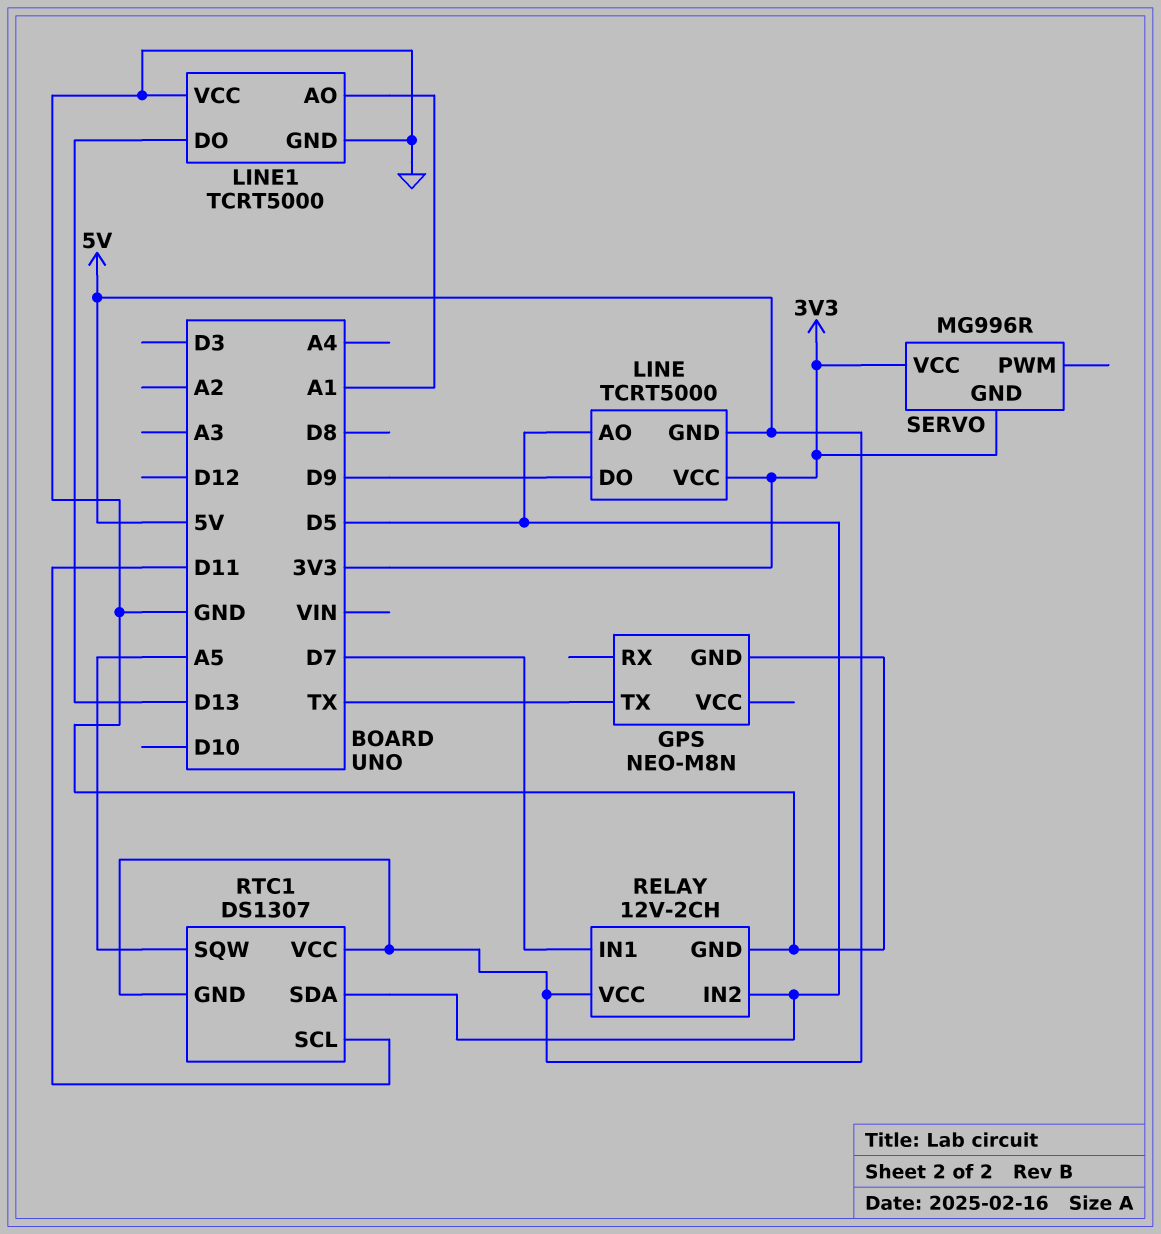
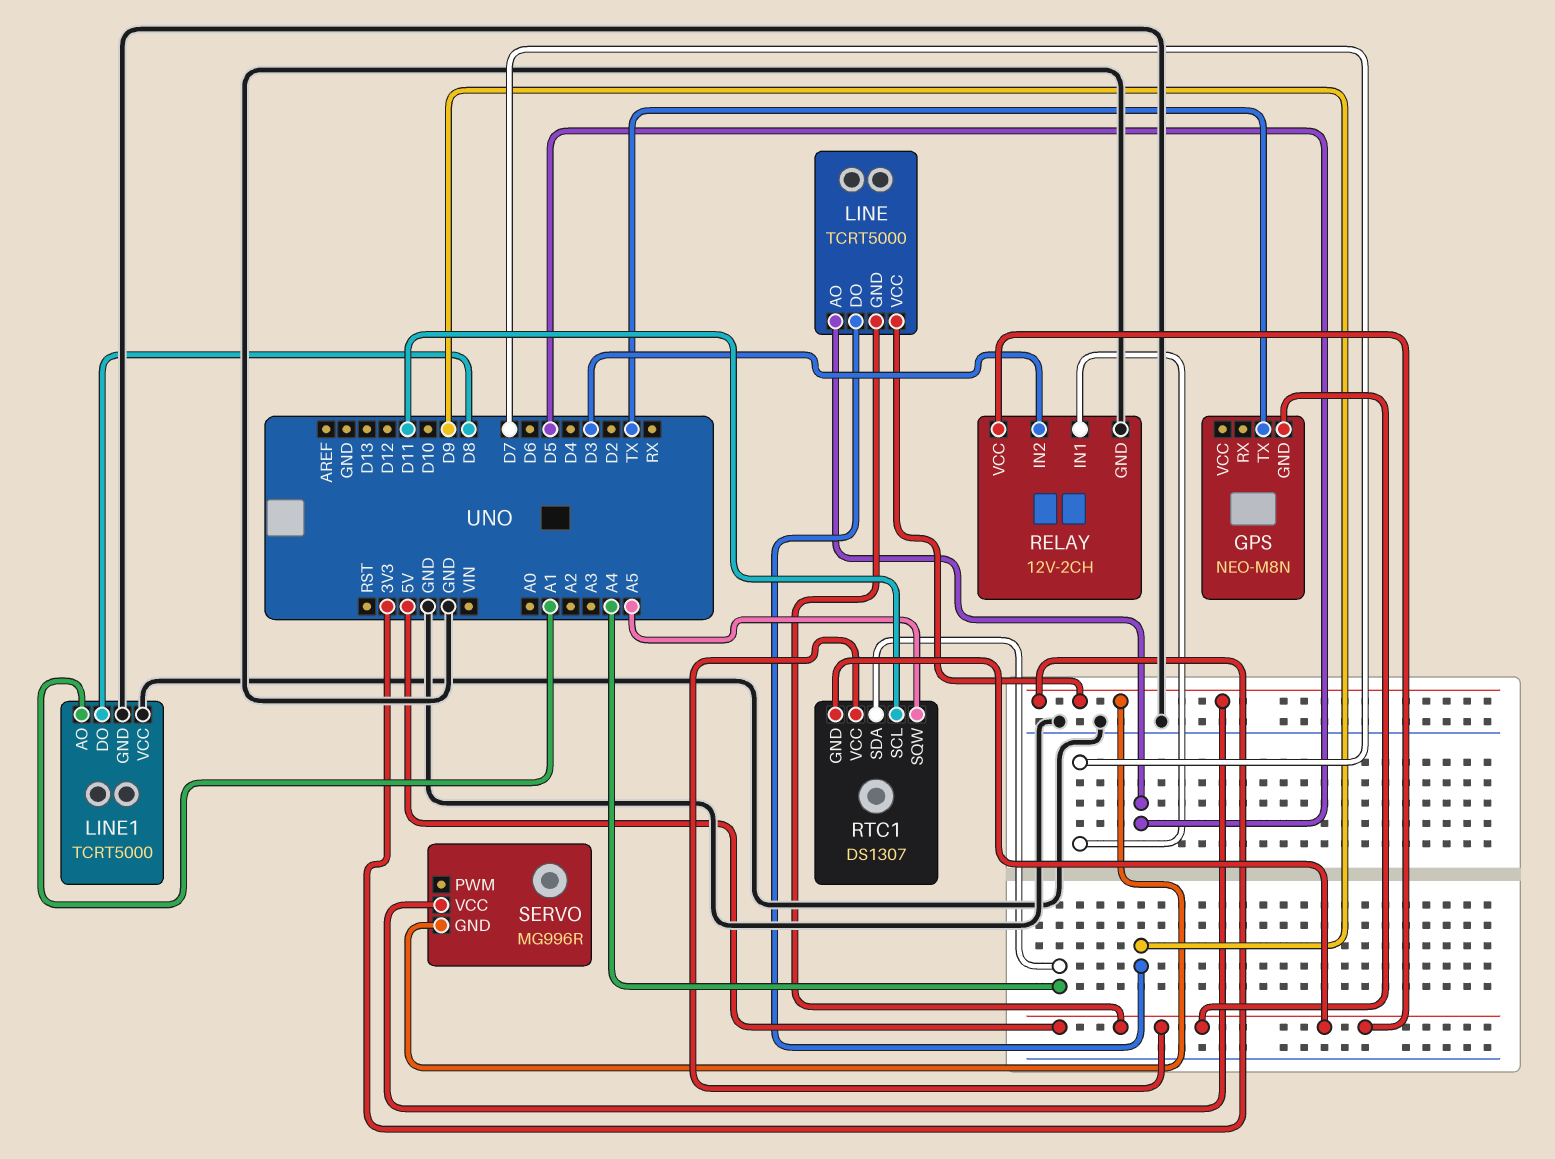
GPS pin GND: GND -> 5V
LINE1 pin DO: D13 -> D8
RELAY pin IN2: D5 -> D3
RTC1 pin SDA: D5 -> A4

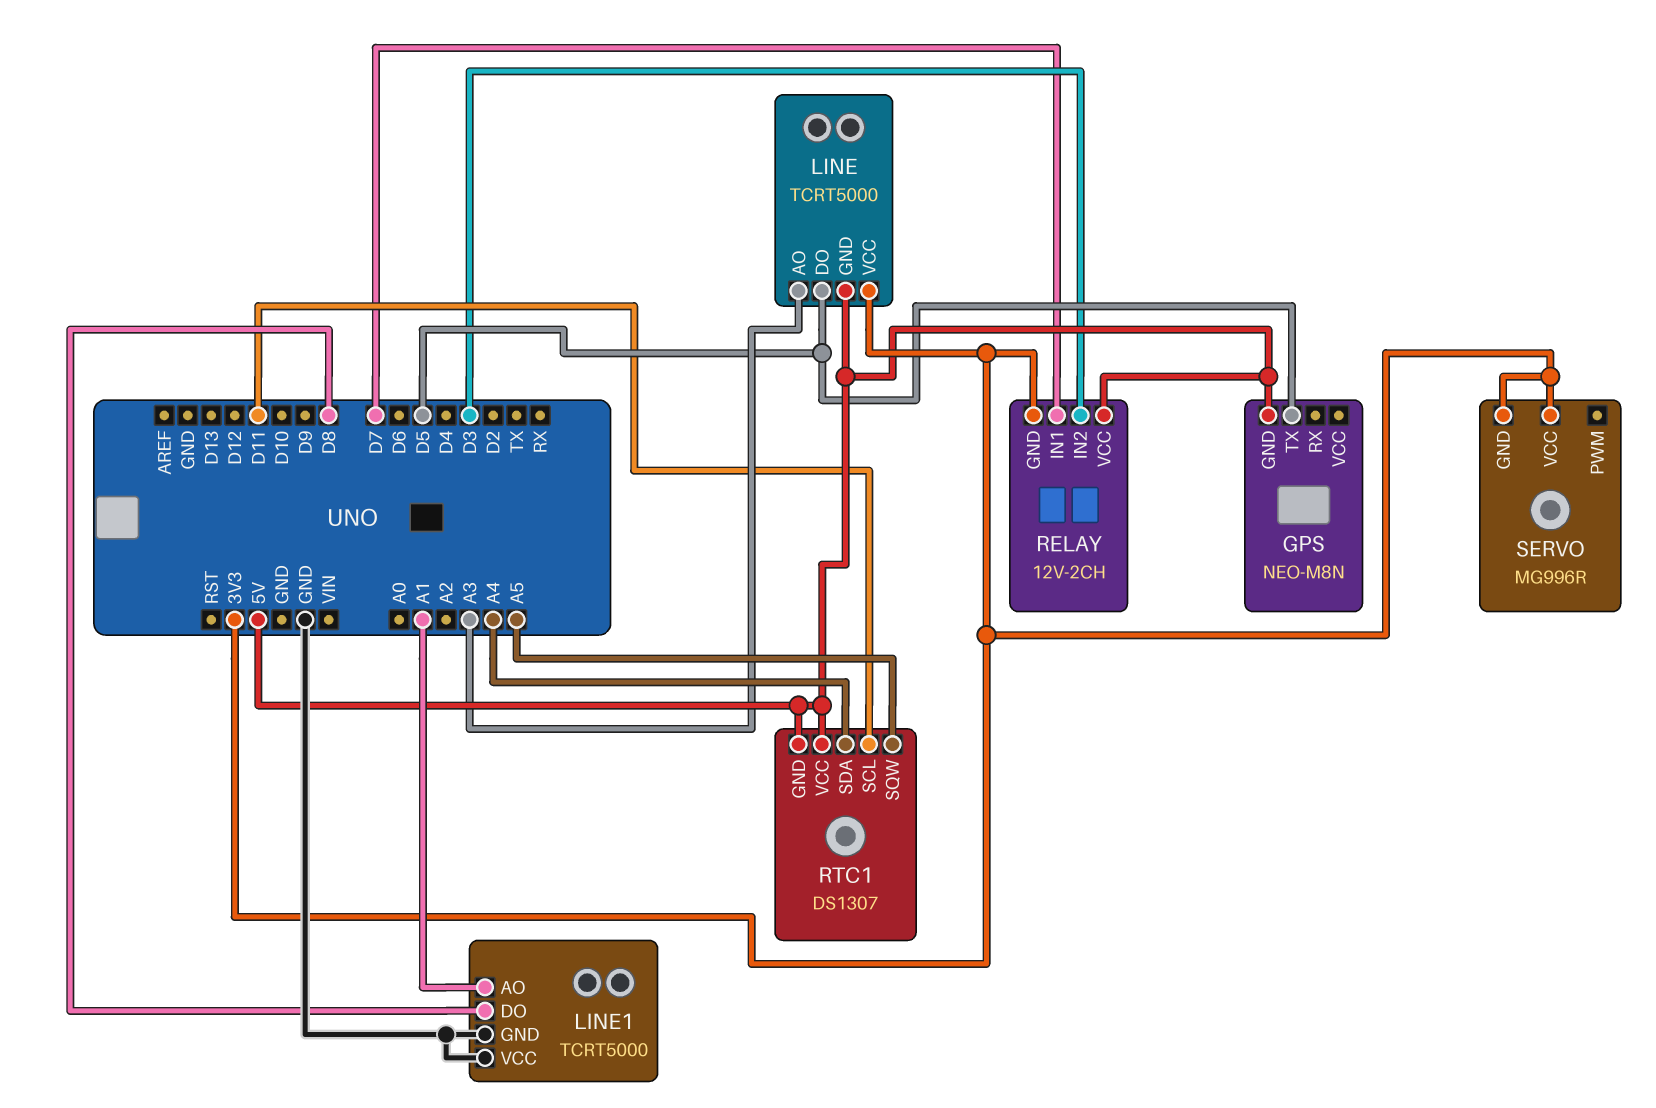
GPS pin TX: TX -> D5
LINE pin AO: D5 -> A3
LINE pin DO: D9 -> D5
RELAY pin GND: GND -> 3V3

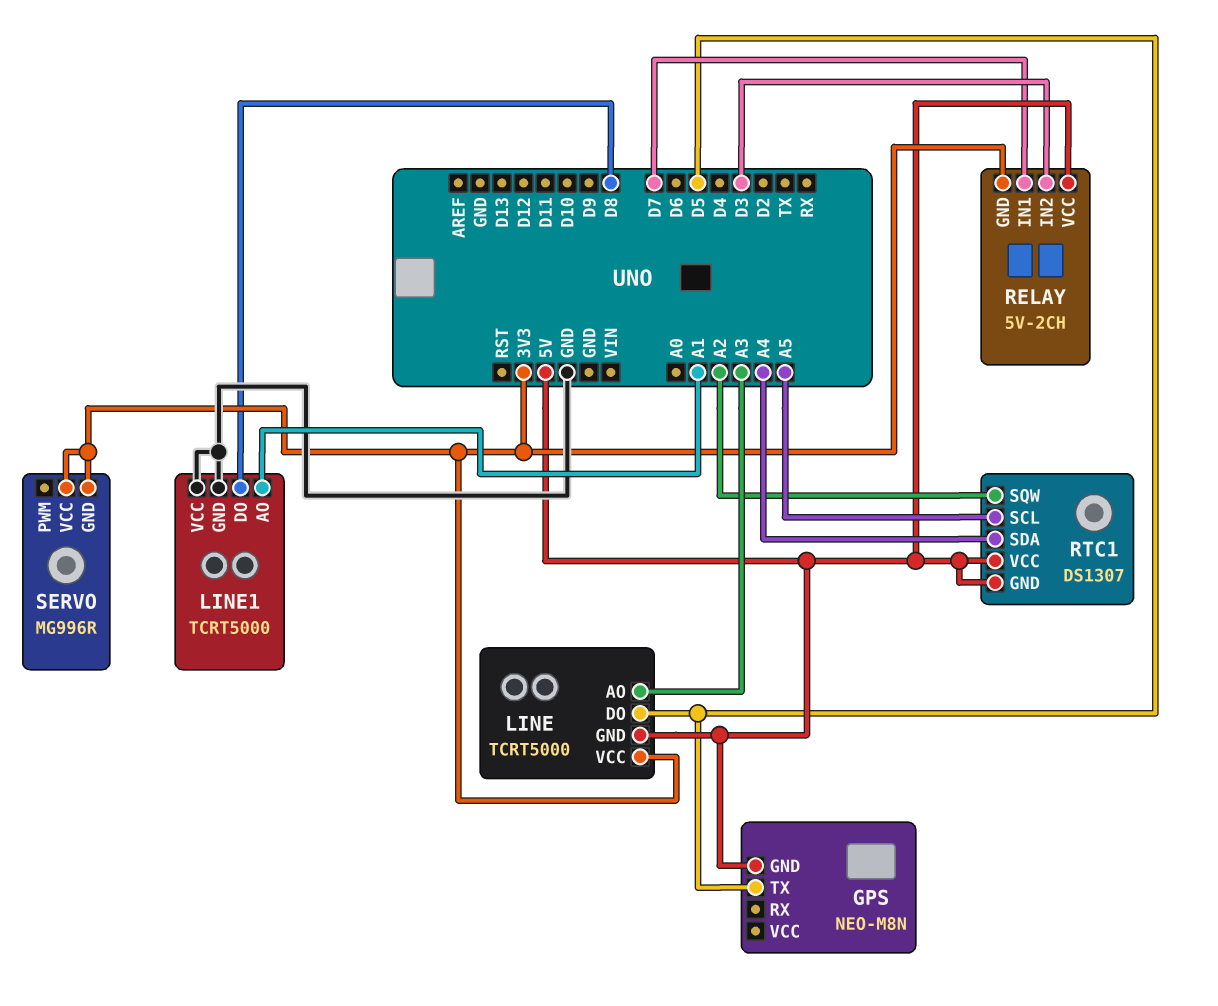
RELAY: 12V-2CH -> 5V-2CH
RTC1 pin SCL: D11 -> A5
RTC1 pin SQW: A5 -> A2

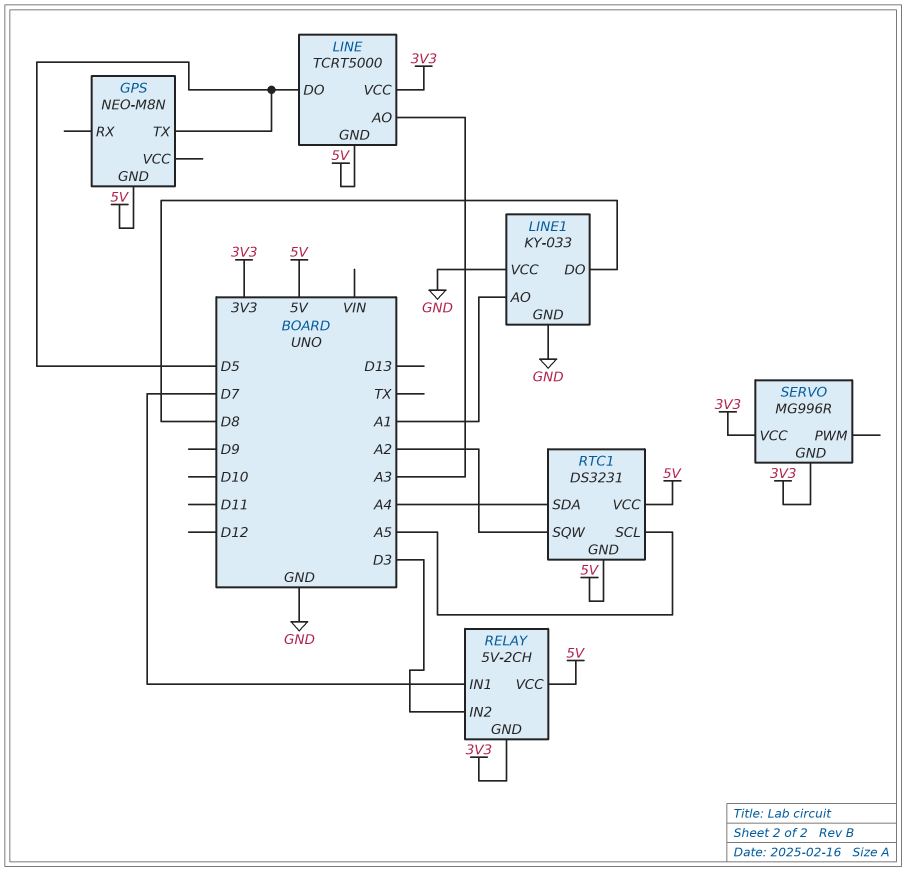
LINE1: TCRT5000 -> KY-033
RTC1: DS1307 -> DS3231

